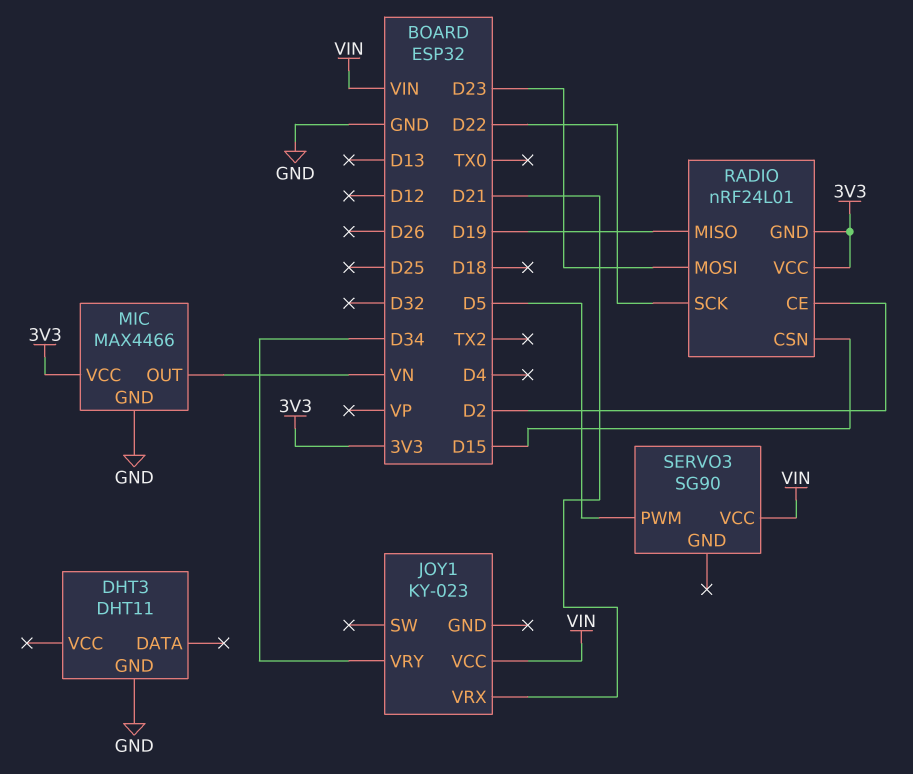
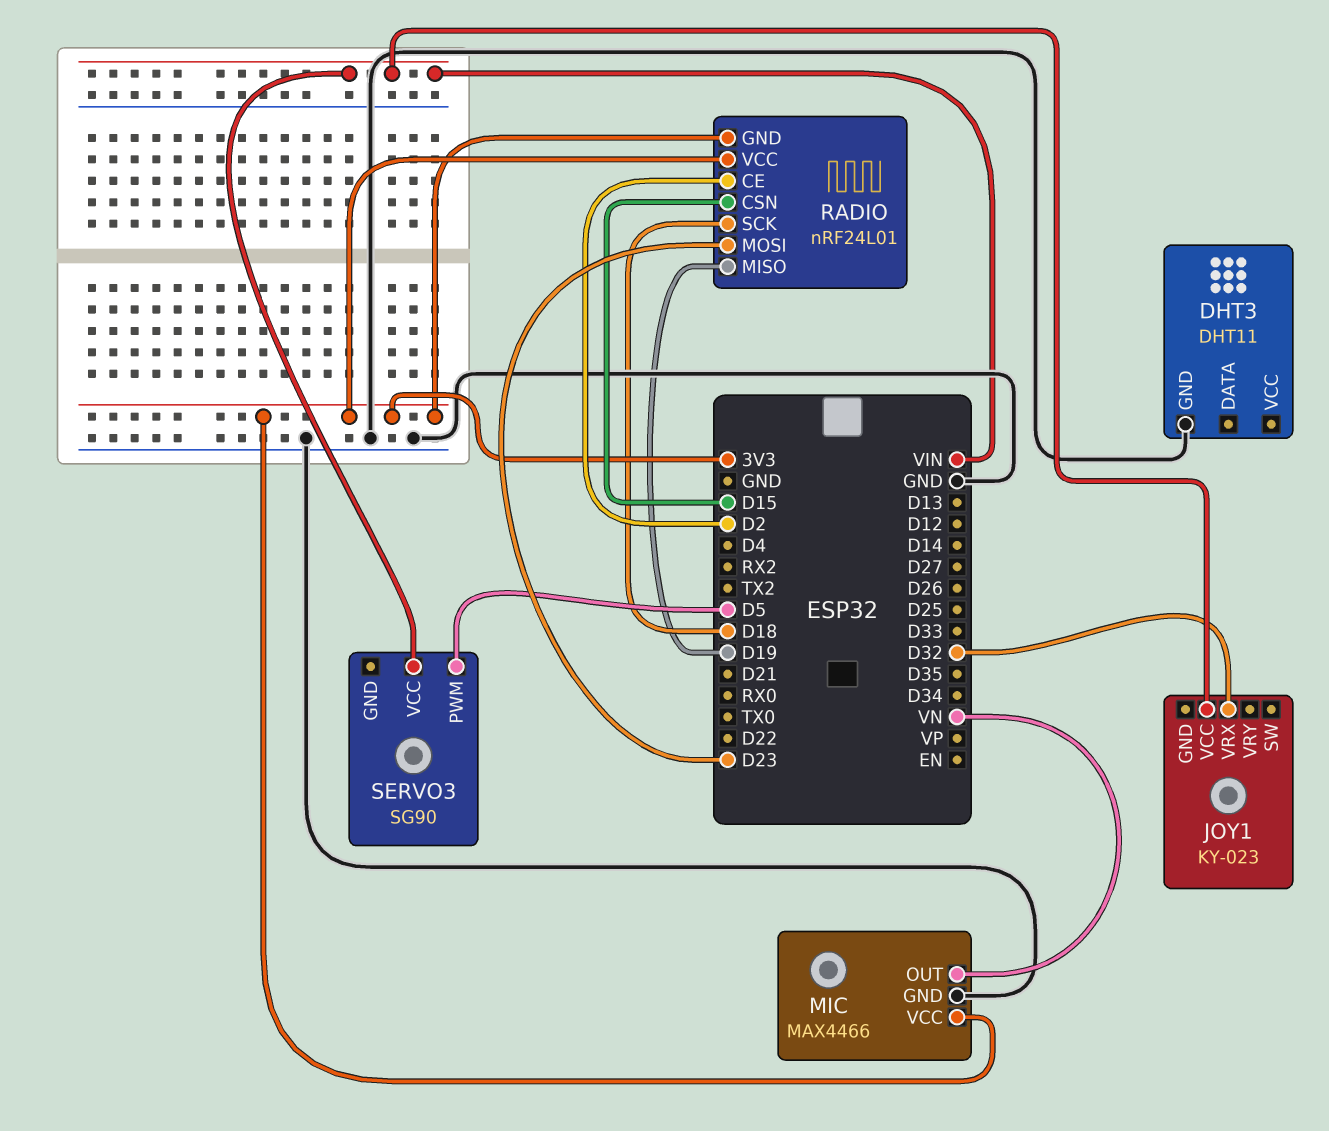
JOY1 pin VRX: D21 -> D32
JOY1 pin VRY: D34 -> none
RADIO pin SCK: D22 -> D18

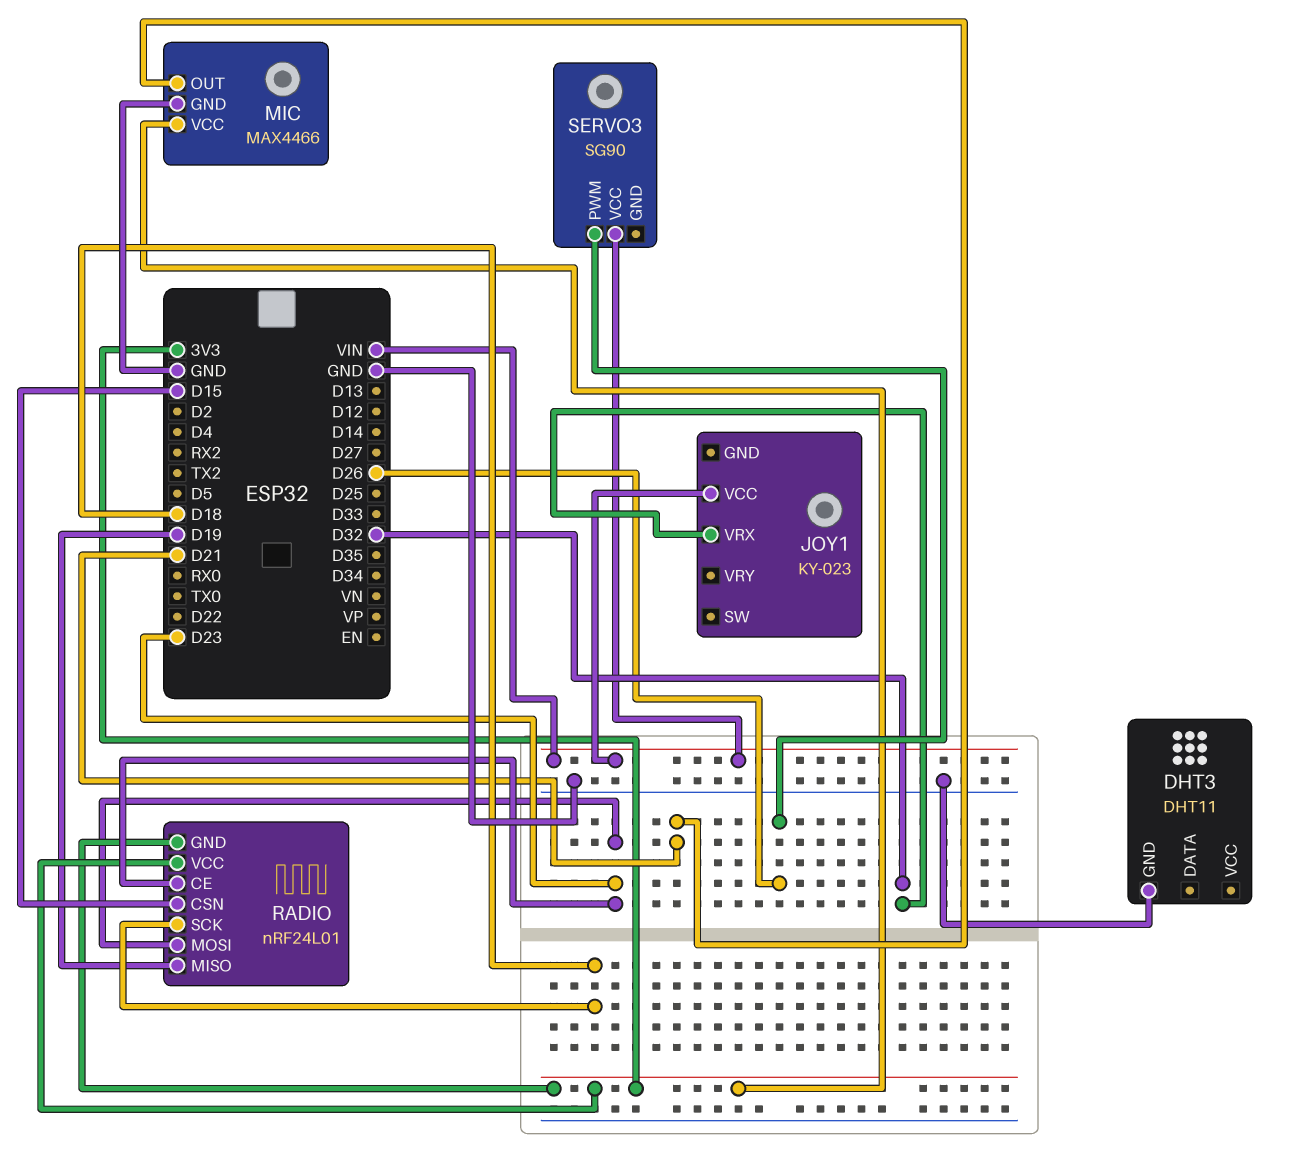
MIC pin OUT: VN -> D21
RADIO pin CE: D2 -> D23
SERVO3 pin PWM: D5 -> D26

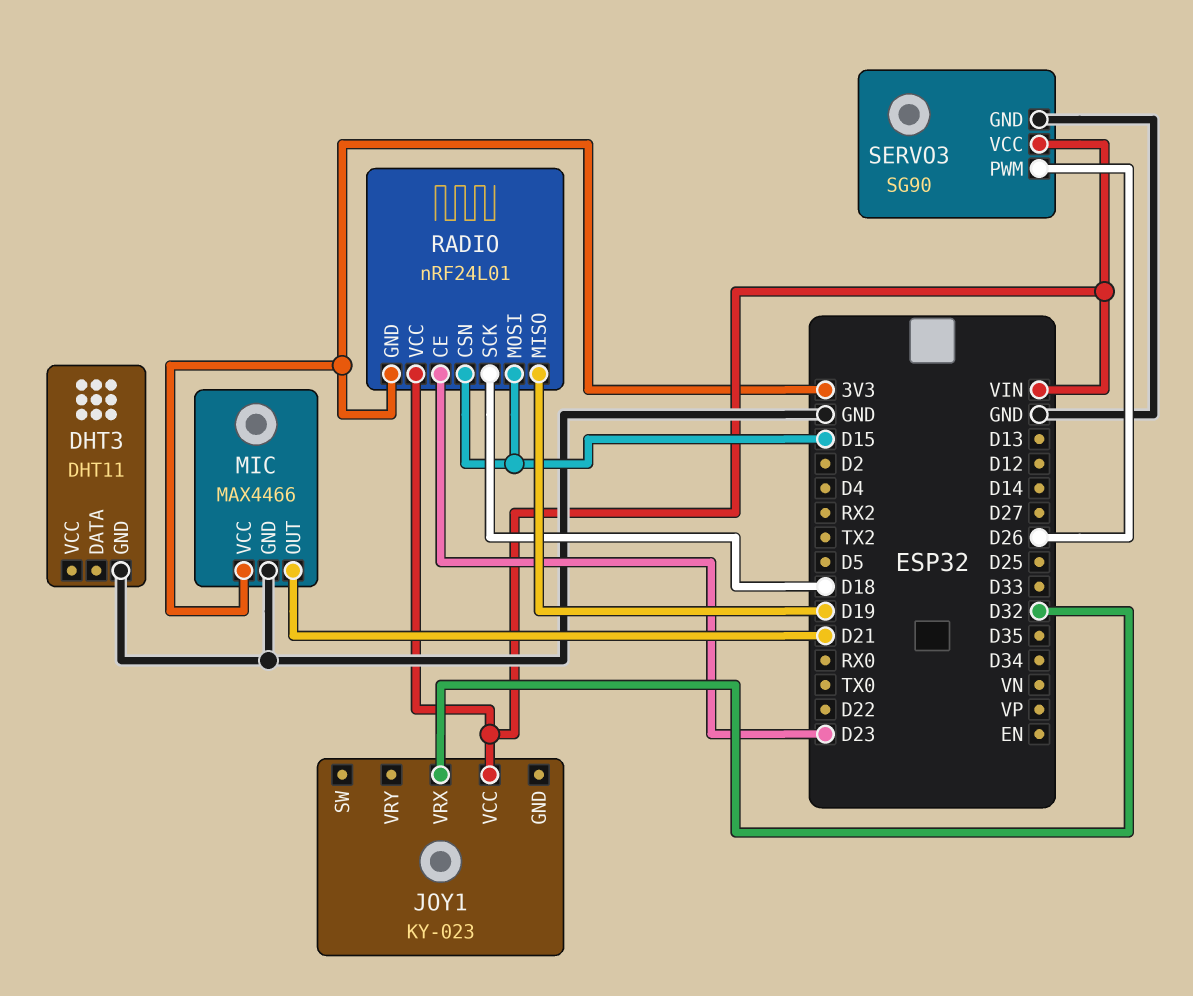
RADIO pin MOSI: D23 -> D15
RADIO pin VCC: 3V3 -> VIN
SERVO3 pin GND: none -> GND

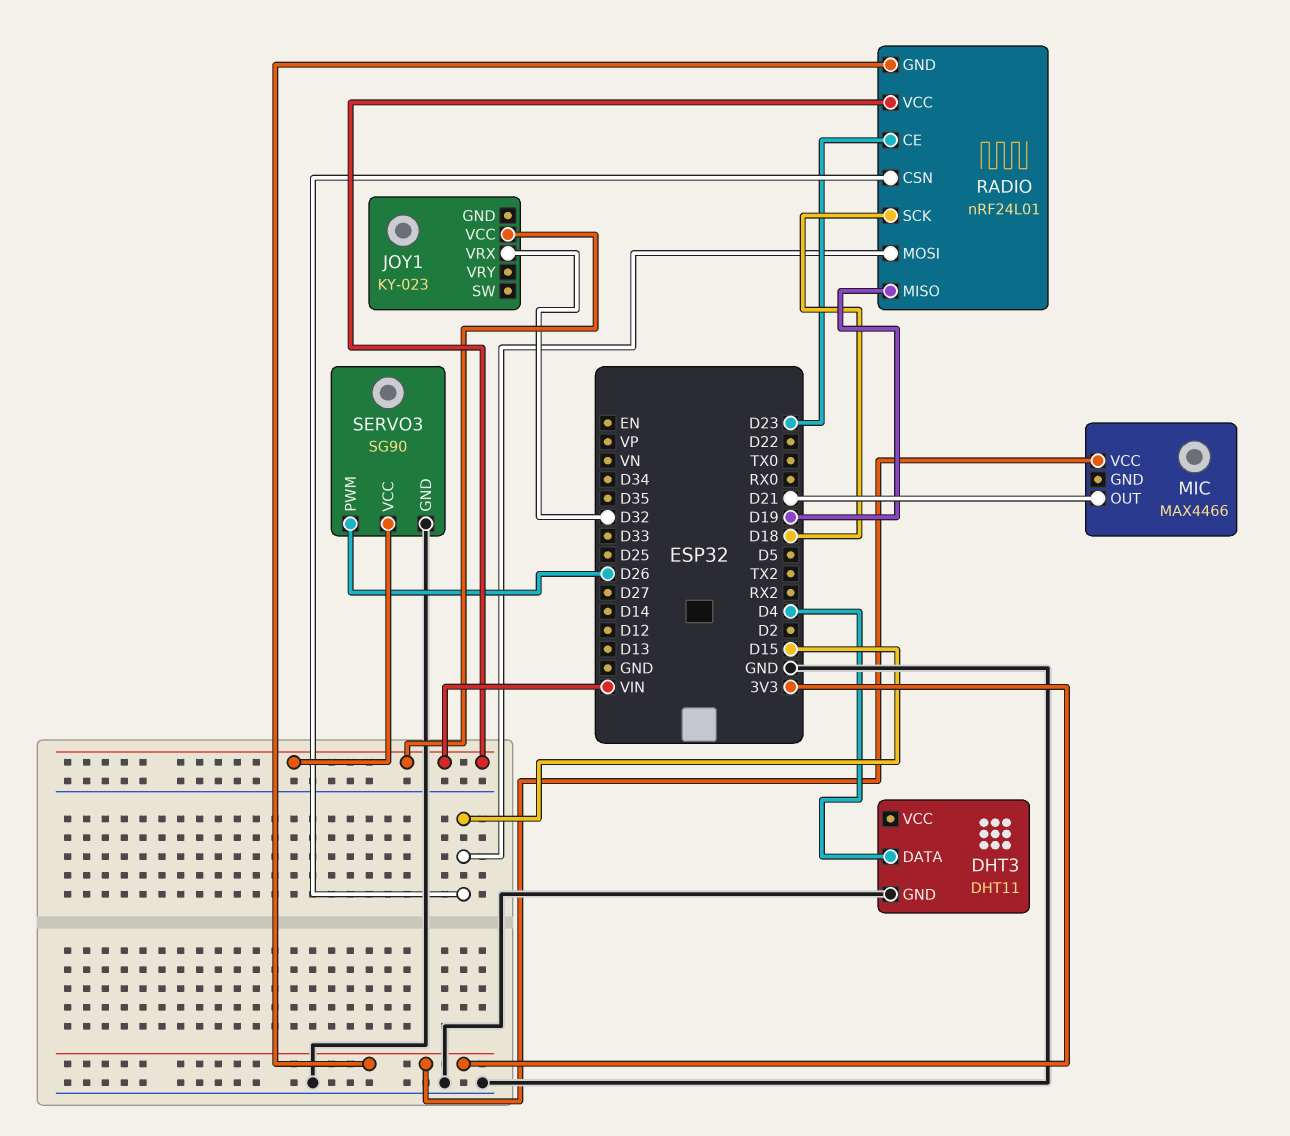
DHT3 pin DATA: none -> D4
MIC pin GND: GND -> none

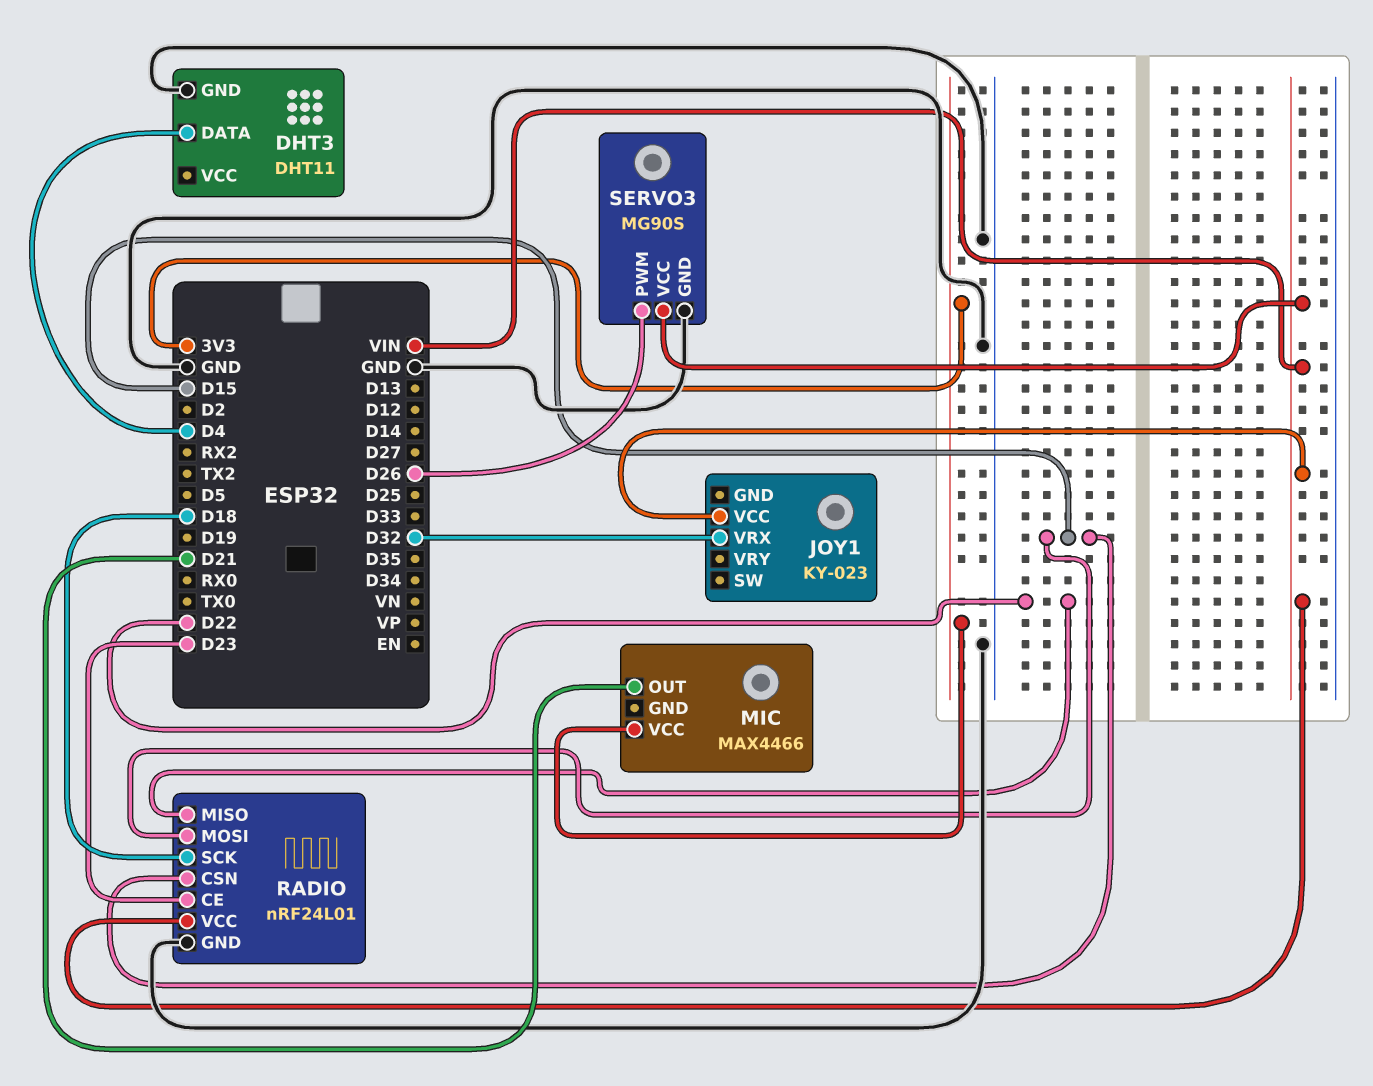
RADIO pin GND: 3V3 -> GND
RADIO pin MISO: D19 -> D22
SERVO3: SG90 -> MG90S

